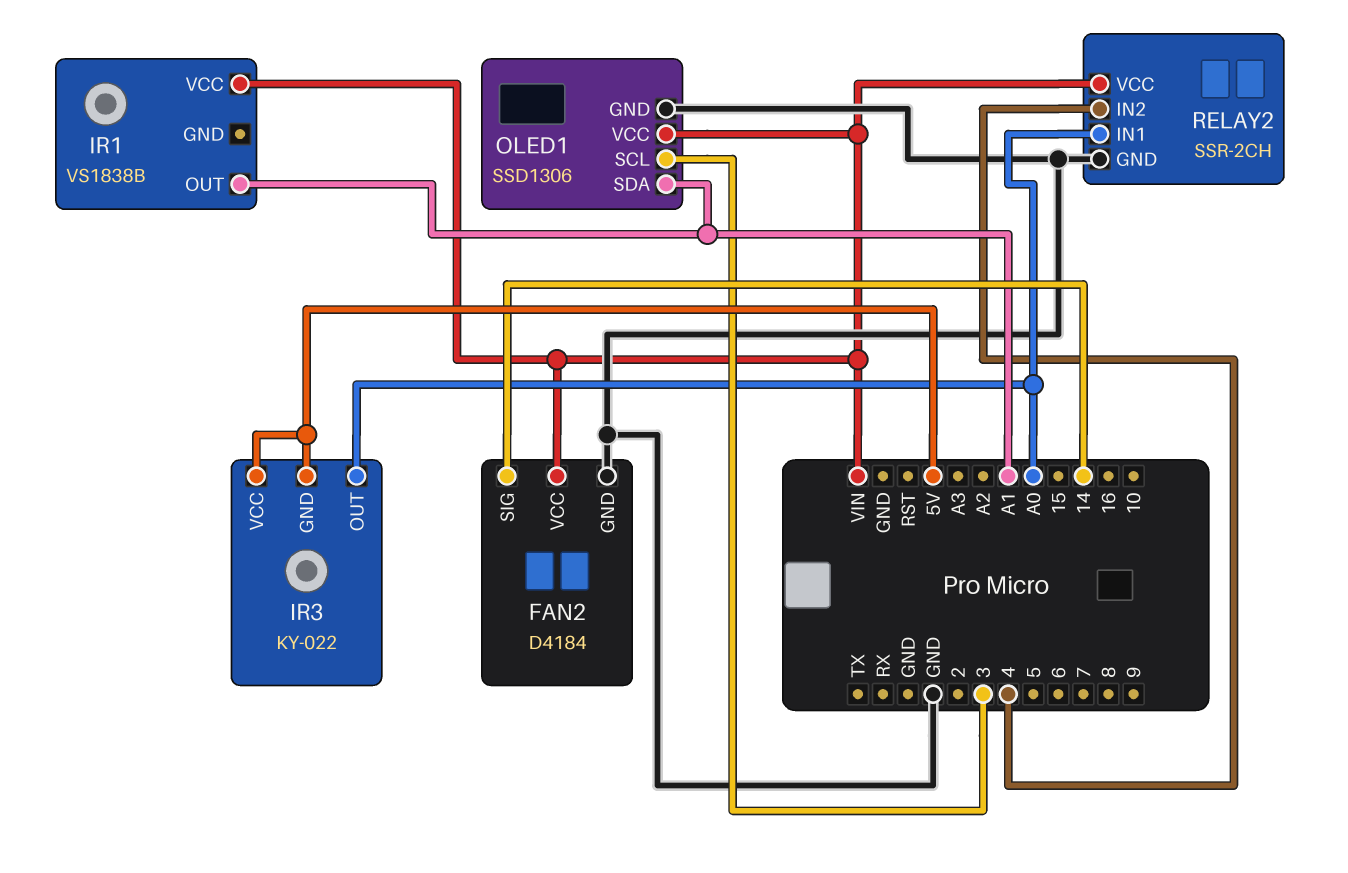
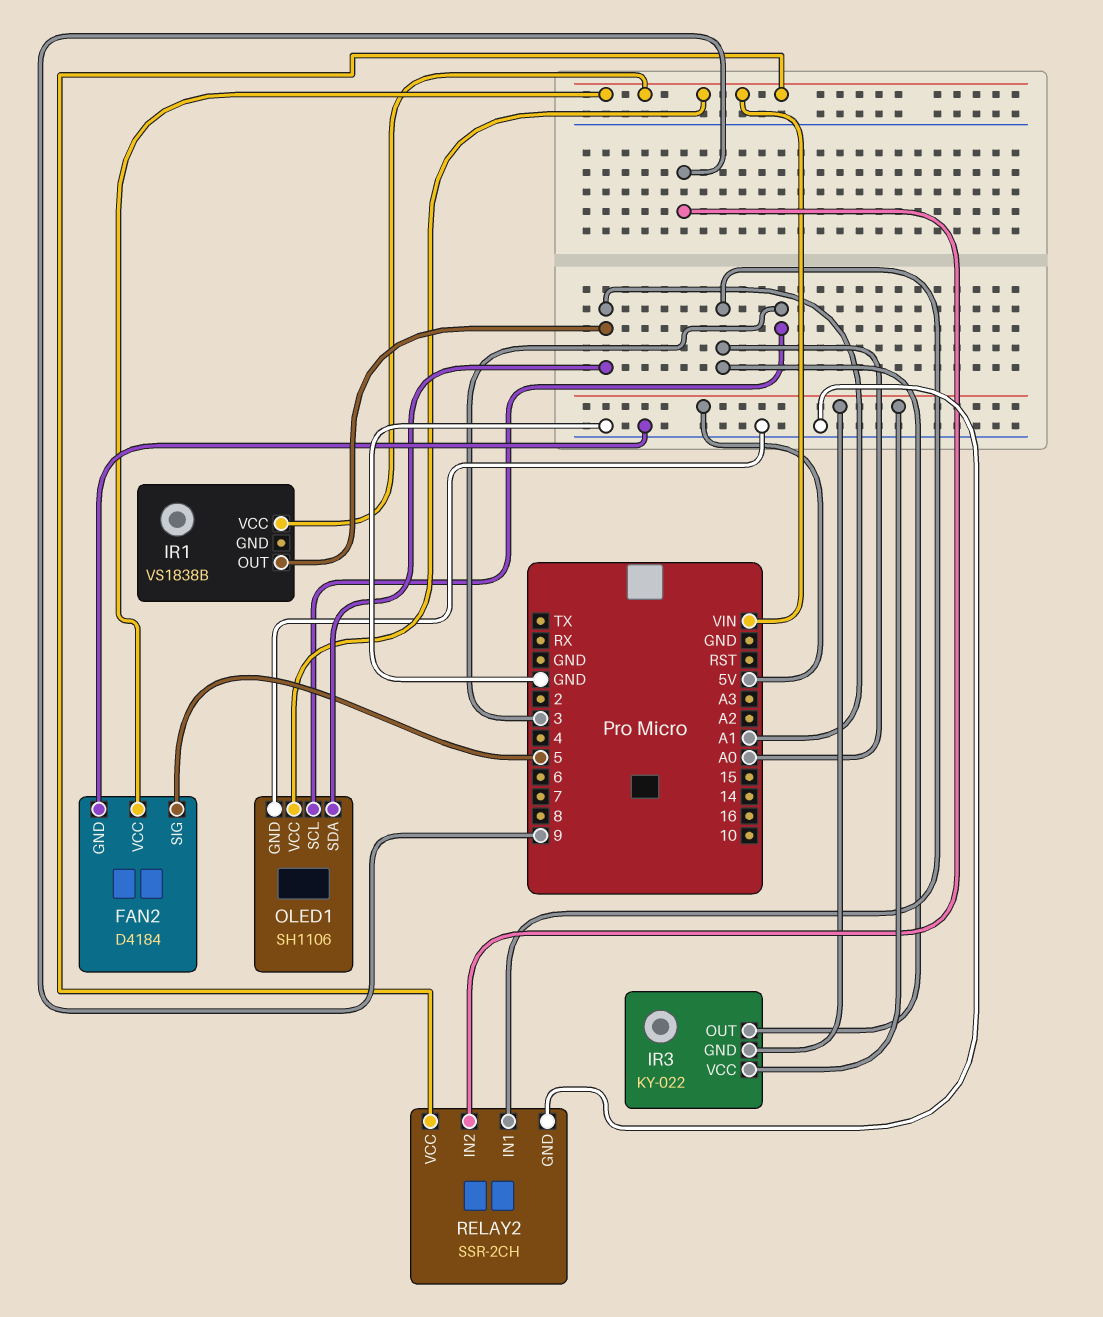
FAN2 pin SIG: 14 -> 5
OLED1: SSD1306 -> SH1106
RELAY2 pin IN2: 4 -> 9

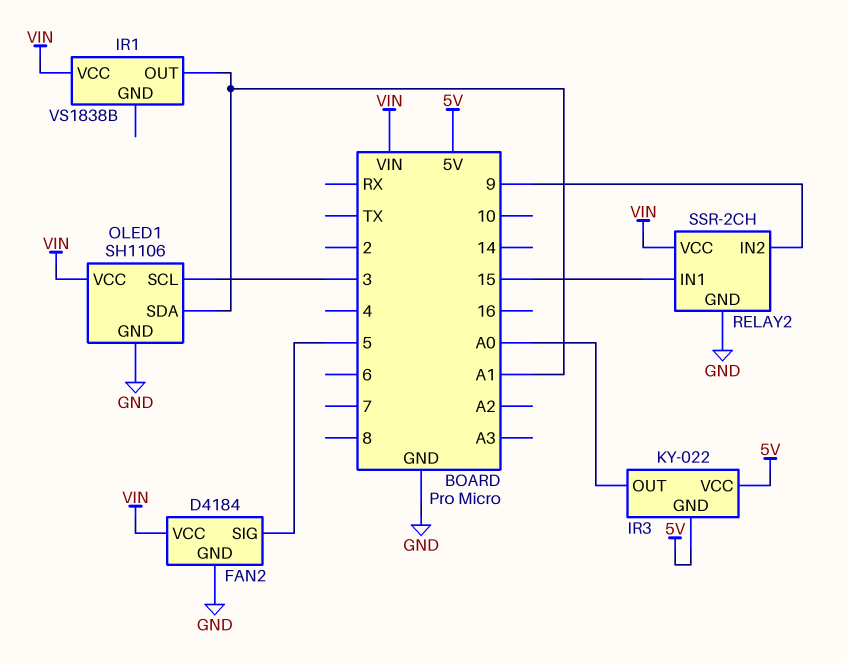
RELAY2 pin IN1: A0 -> 15

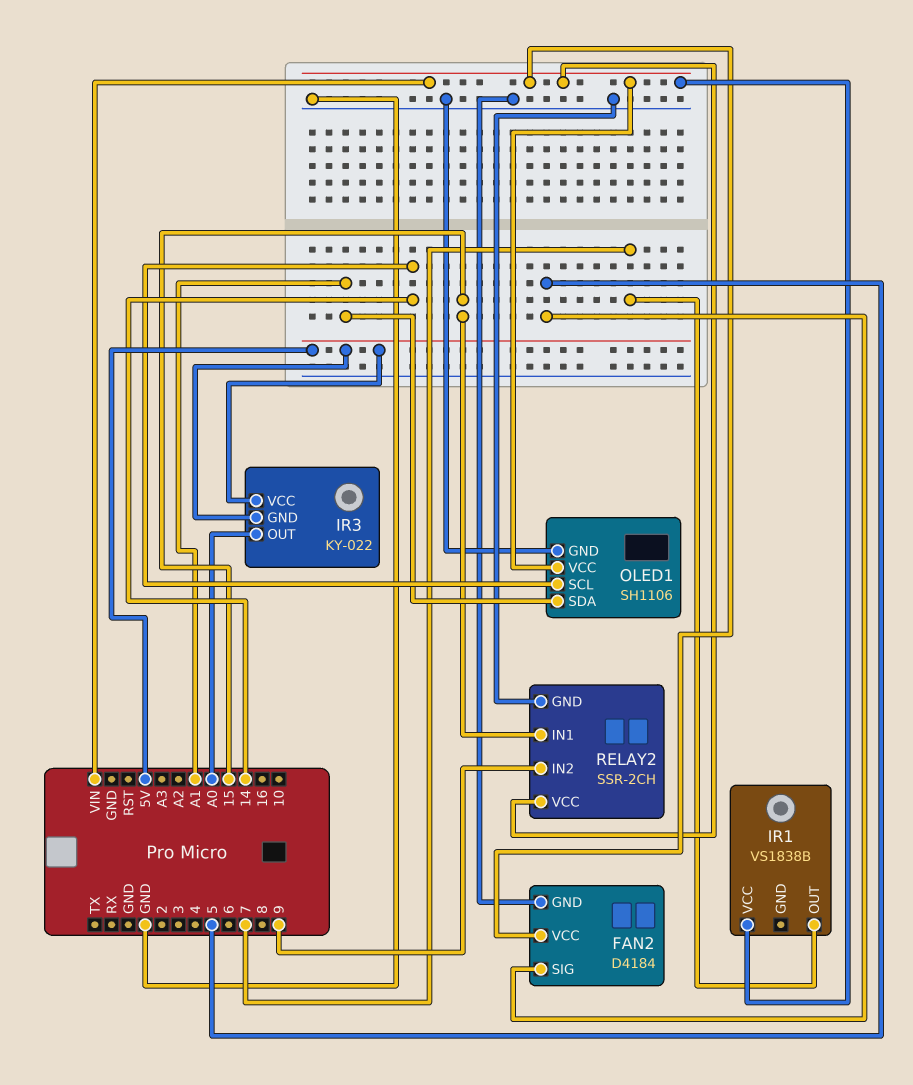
IR1 pin OUT: A1 -> 7
OLED1 pin SCL: 3 -> 14

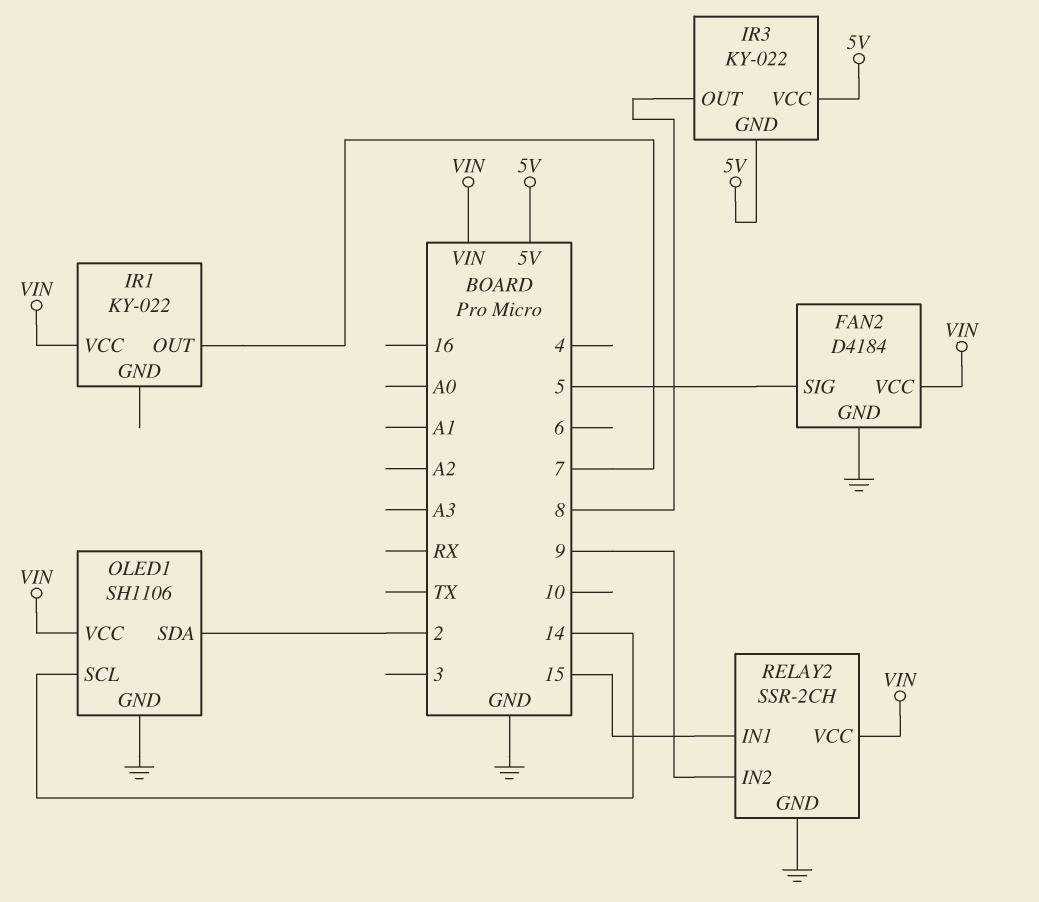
IR1: VS1838B -> KY-022
IR3 pin OUT: A0 -> 8
OLED1 pin SDA: A1 -> 2

